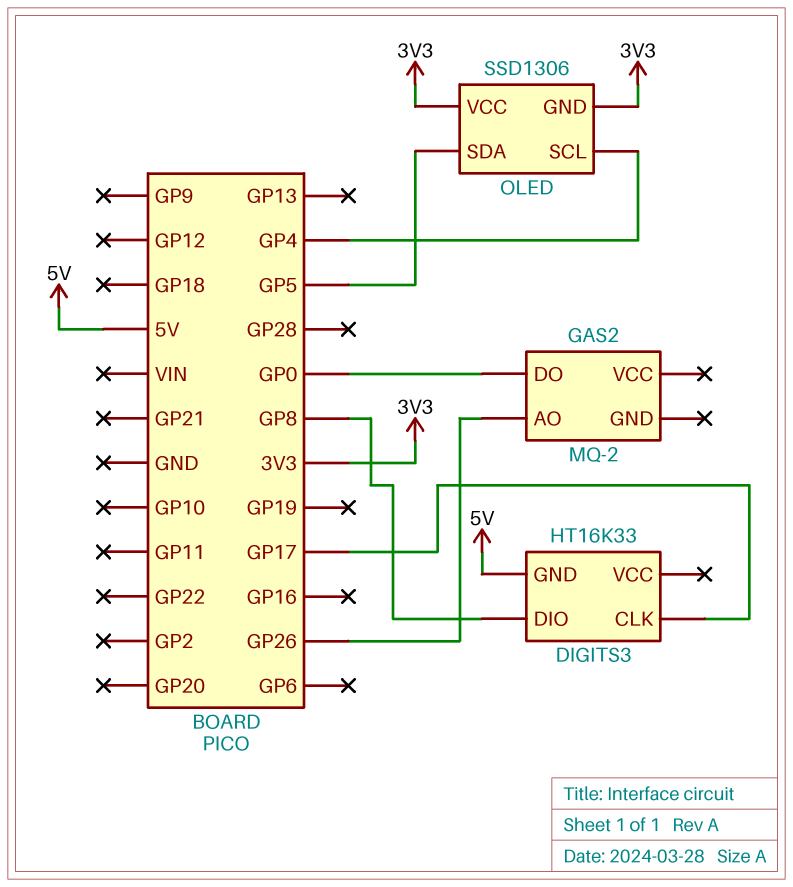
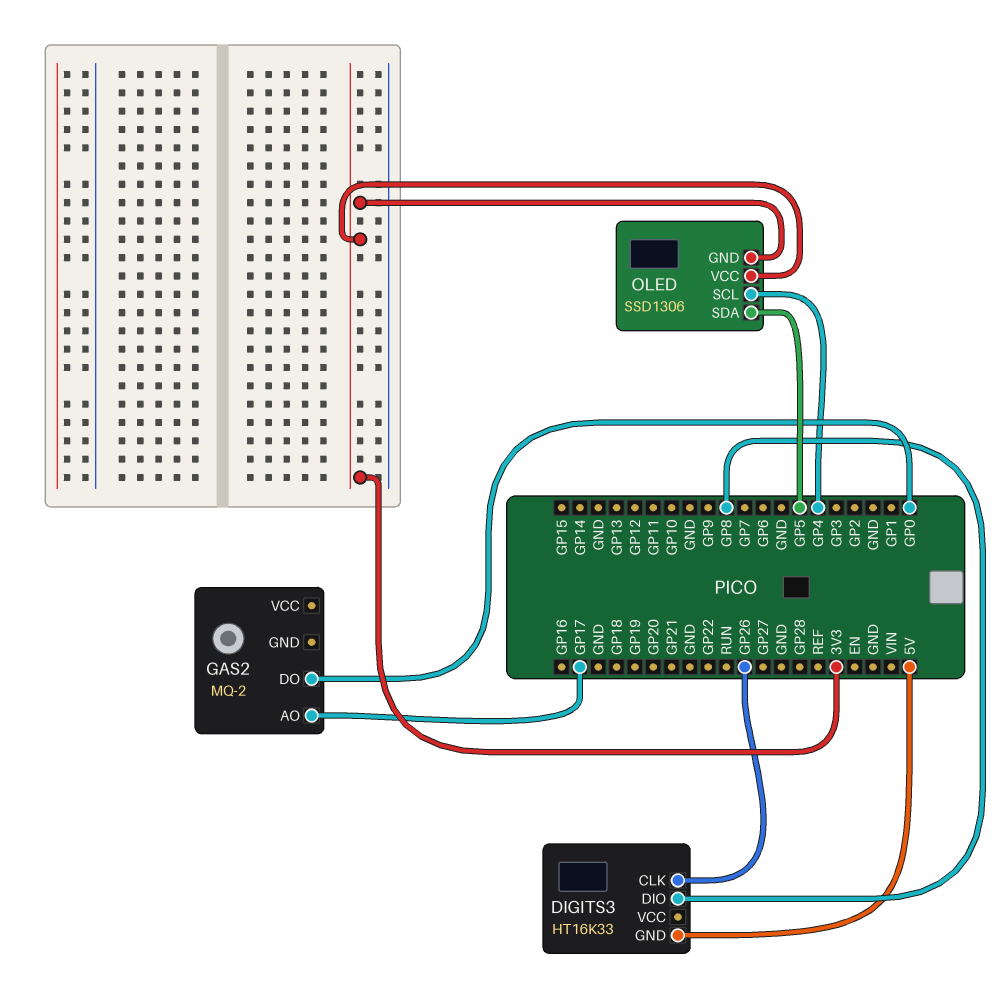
DIGITS3 pin CLK: GP17 -> GP26
GAS2 pin AO: GP26 -> GP17

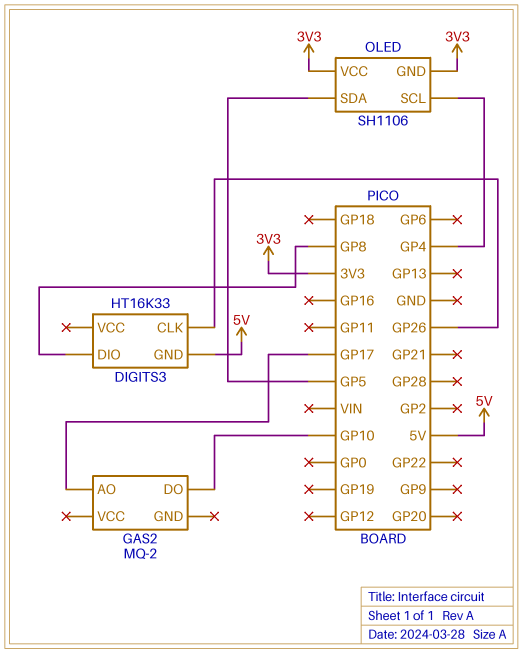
GAS2 pin DO: GP0 -> GP10
OLED: SSD1306 -> SH1106

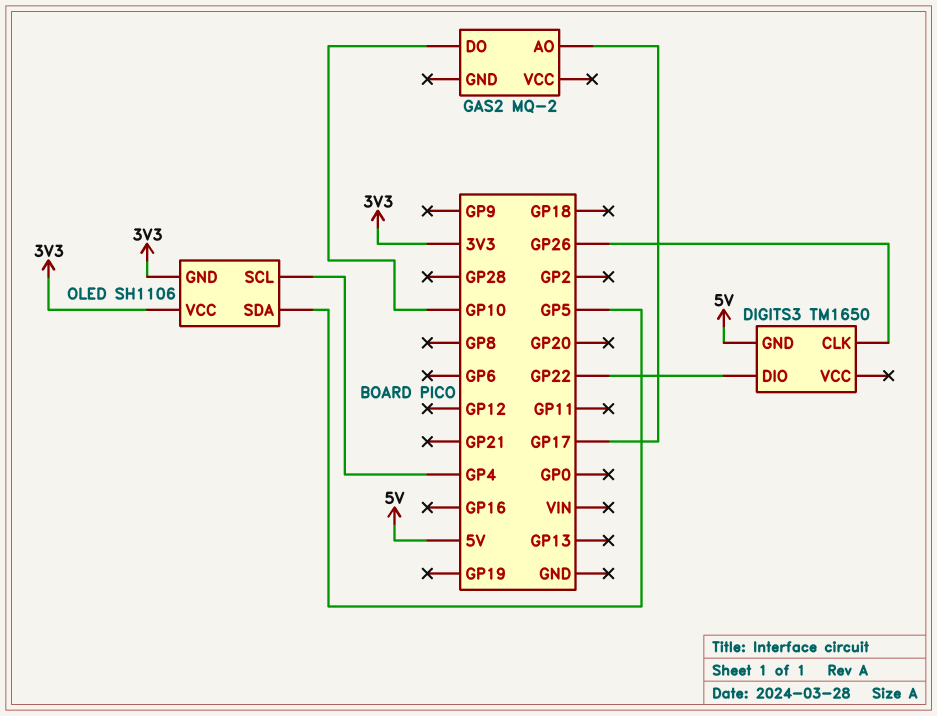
DIGITS3: HT16K33 -> TM1650
DIGITS3 pin DIO: GP8 -> GP22

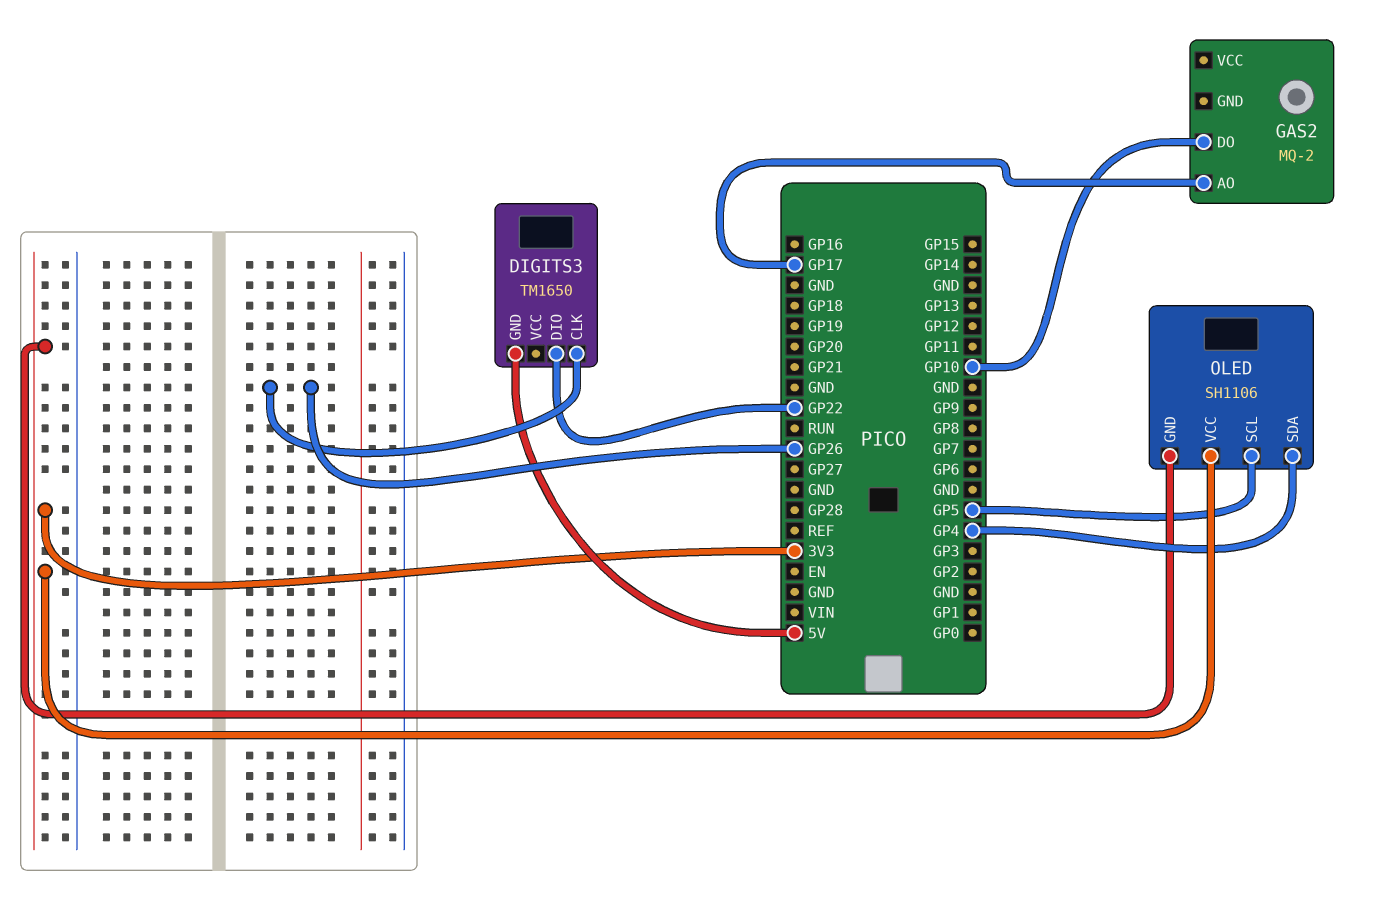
OLED pin SCL: GP4 -> GP5
OLED pin SDA: GP5 -> GP4

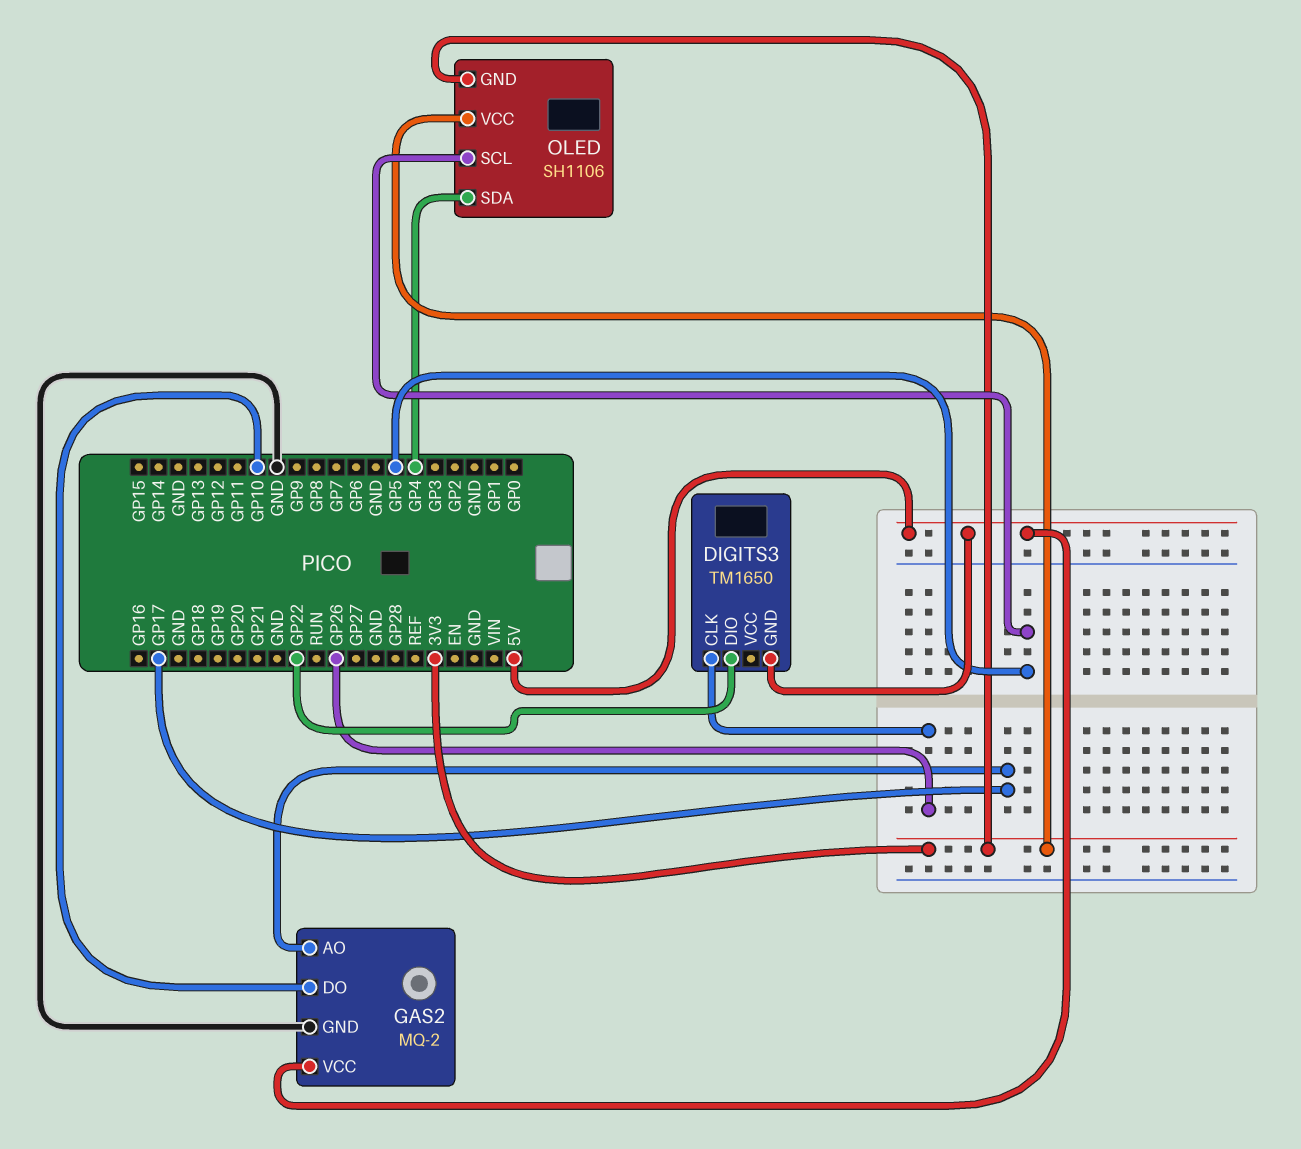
GAS2 pin GND: none -> GND
GAS2 pin VCC: none -> 5V

